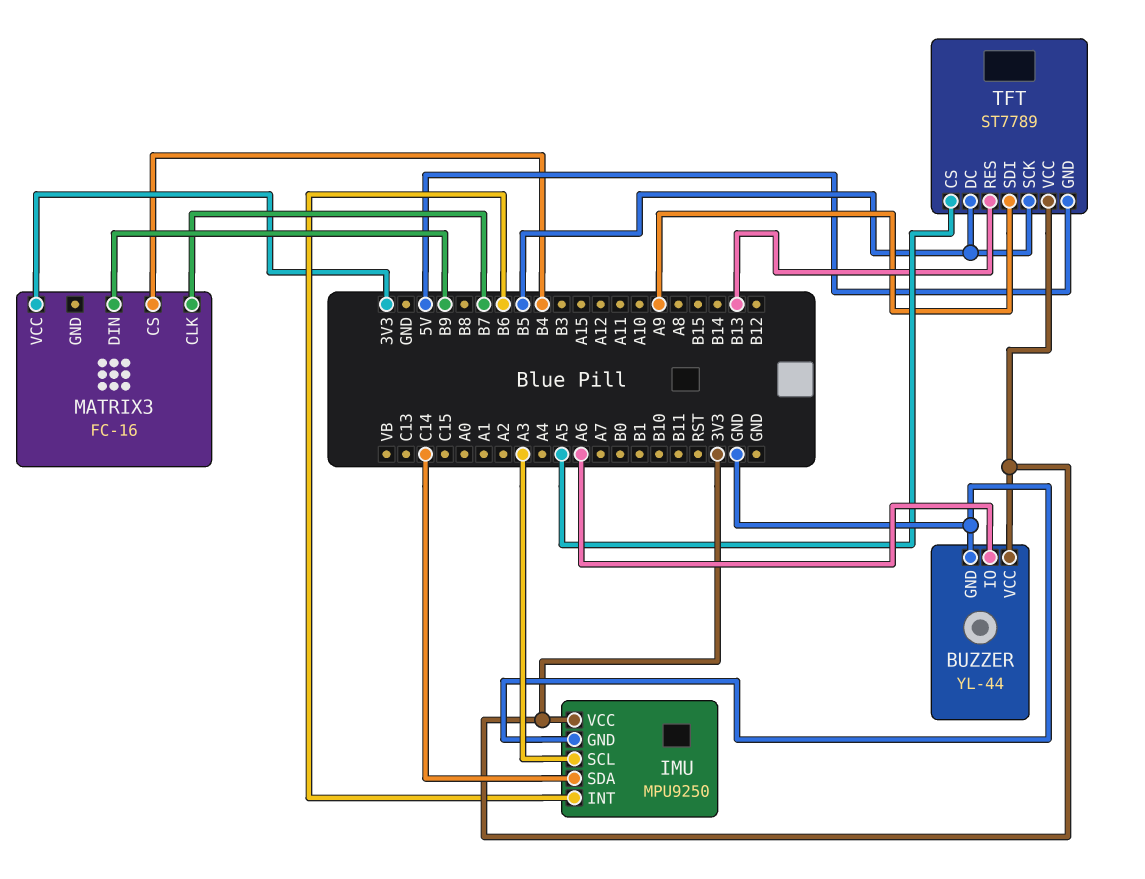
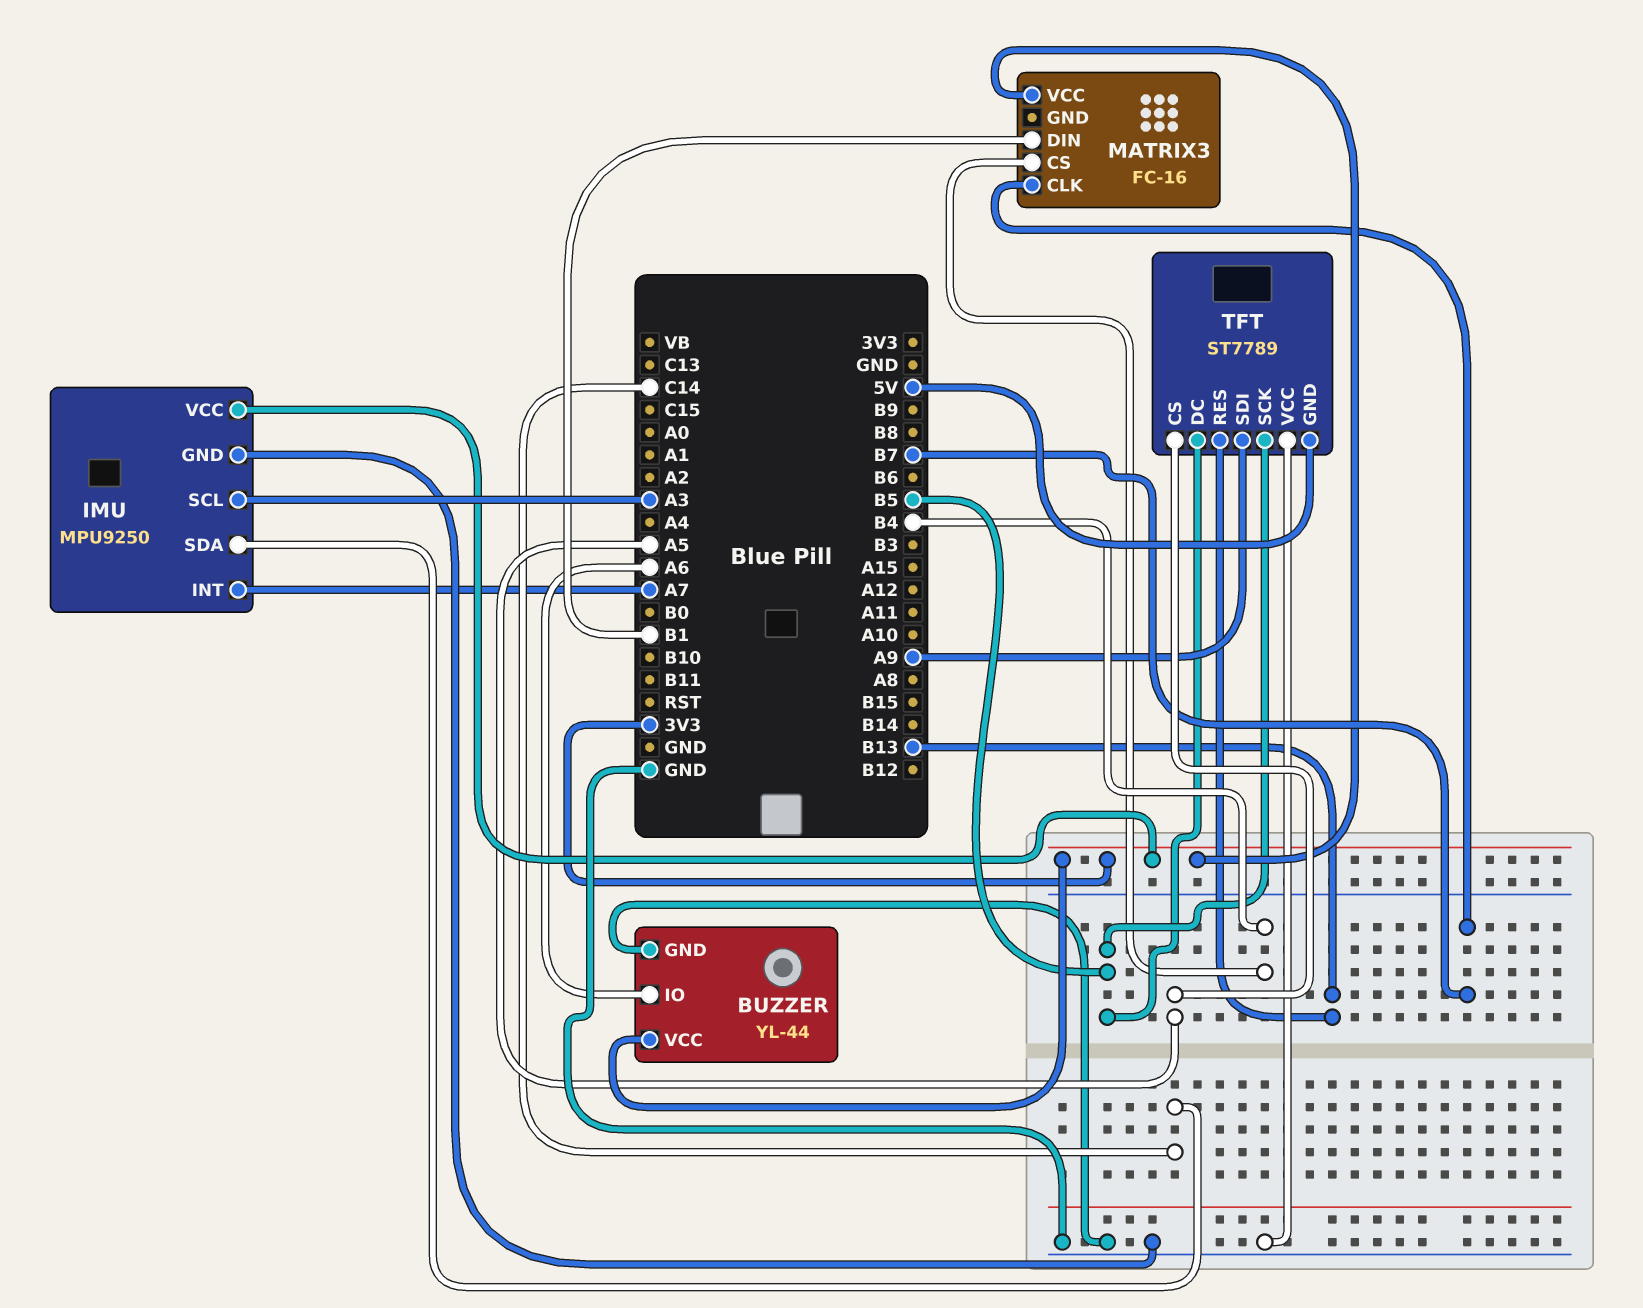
IMU pin INT: B6 -> A7
MATRIX3 pin DIN: B9 -> B1
TFT pin VCC: 3V3 -> GND

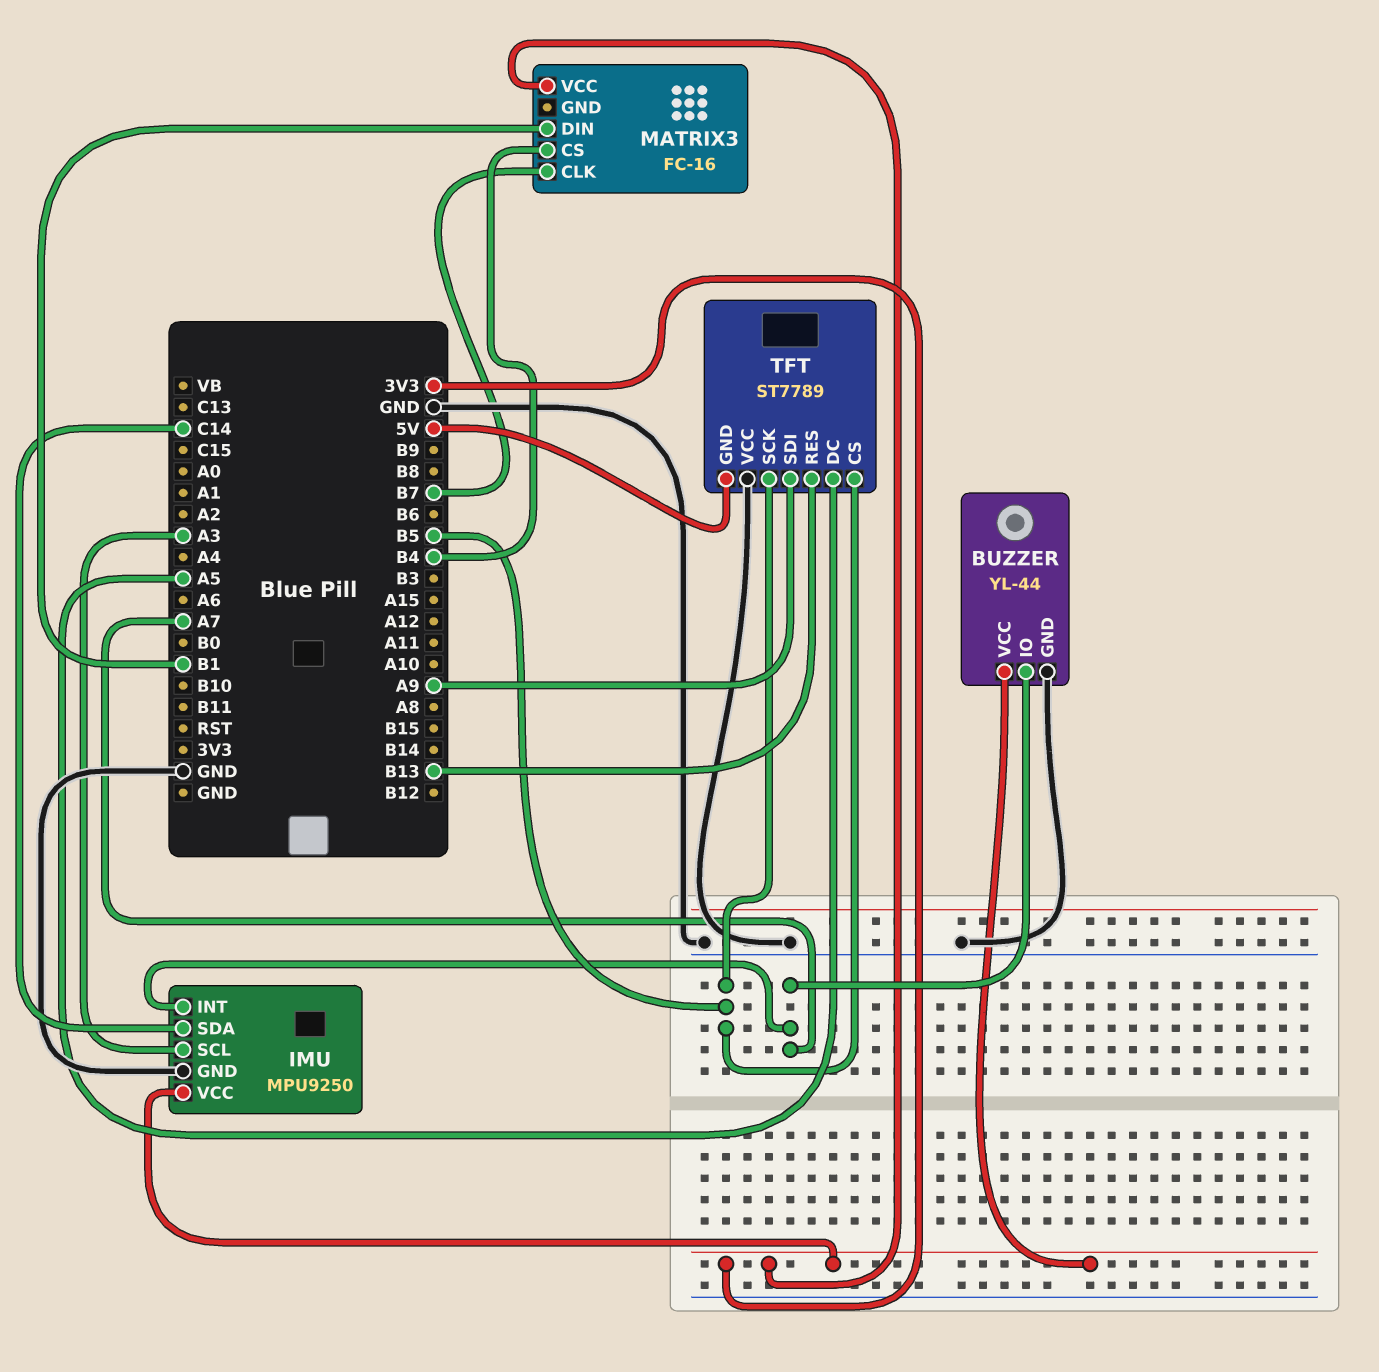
BUZZER pin IO: A6 -> A7
TFT pin CS: A5 -> B5
TFT pin DC: B5 -> A5

